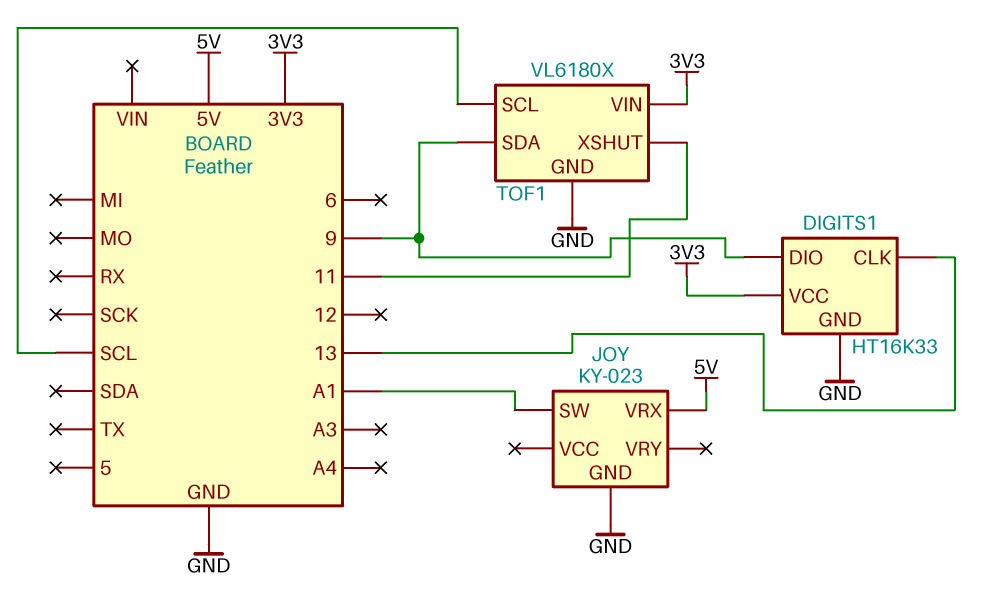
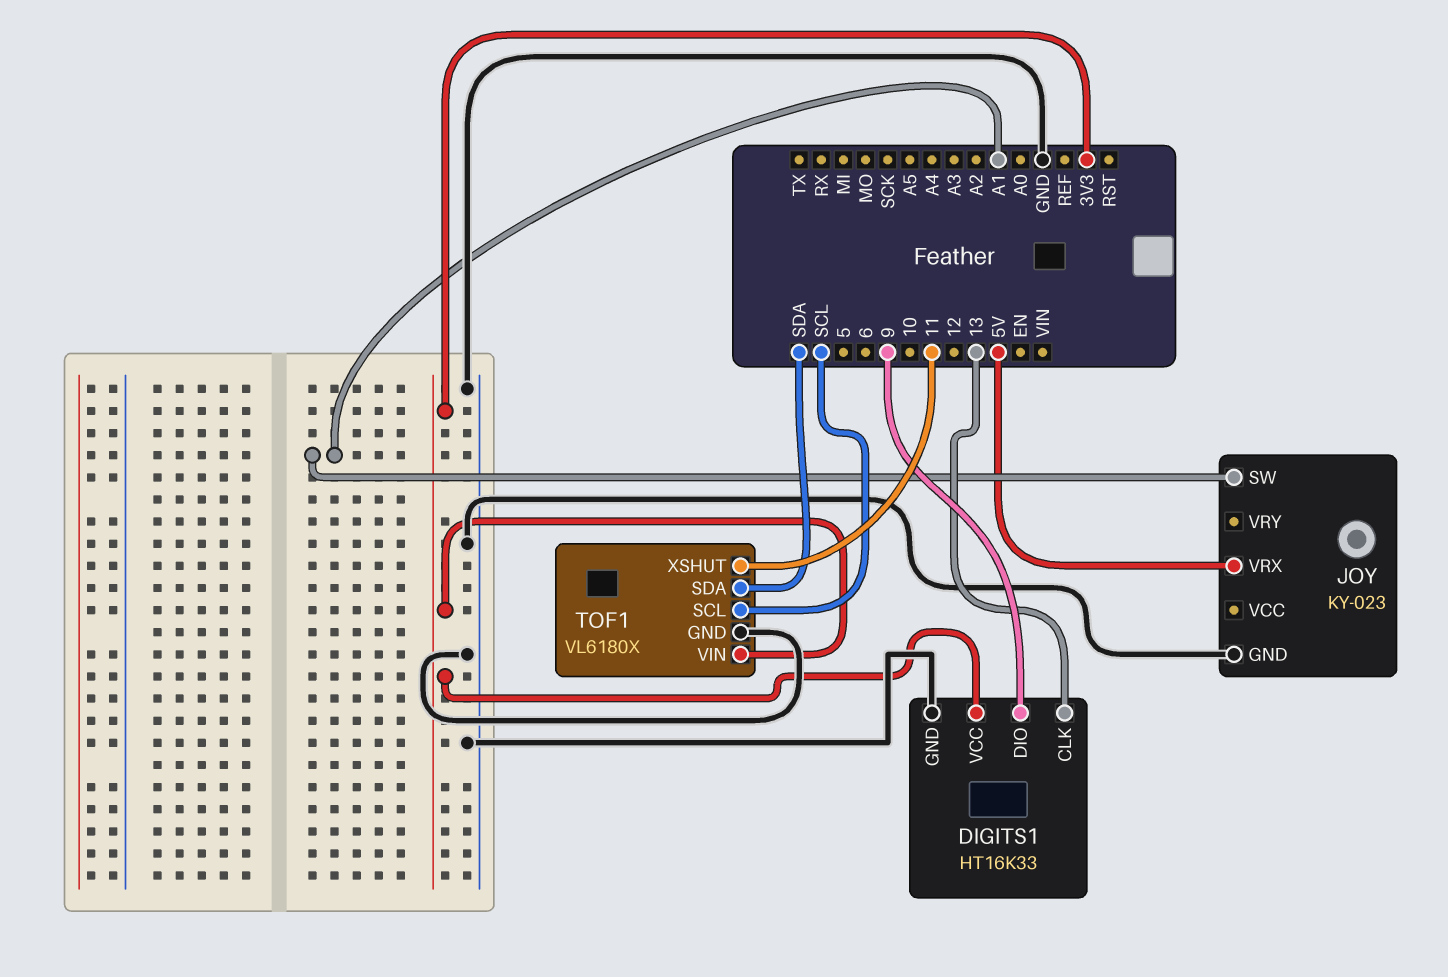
TOF1 pin SDA: 9 -> SDA

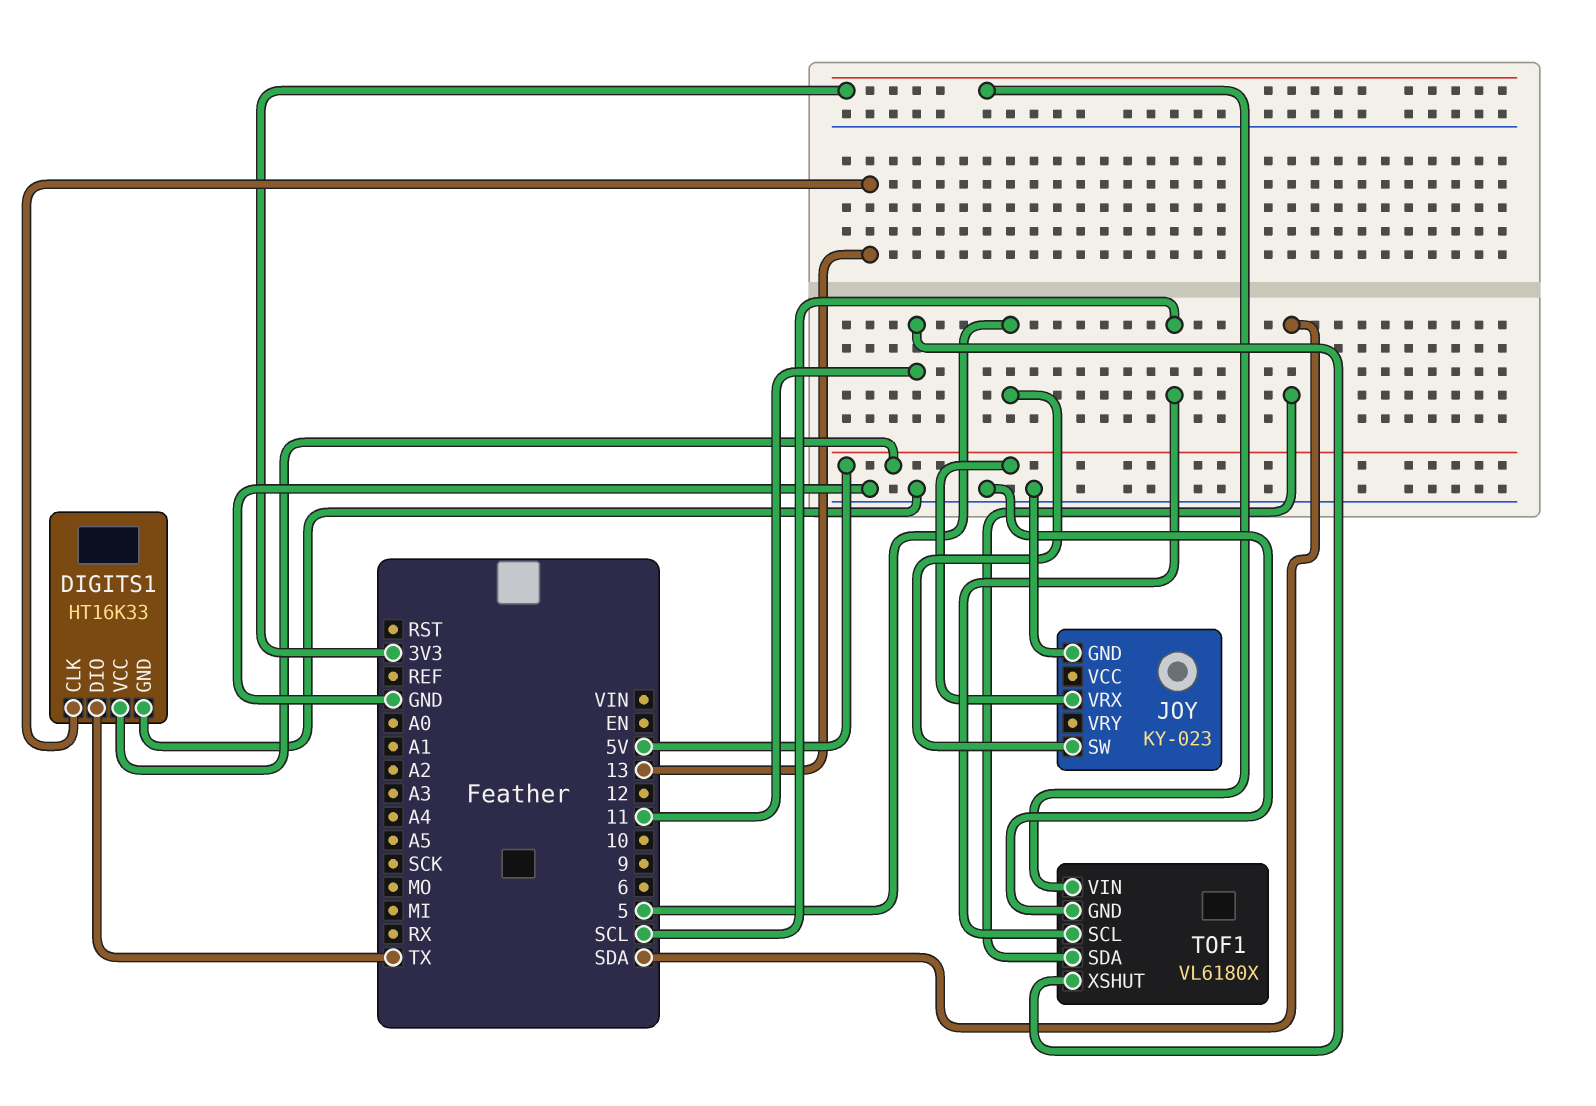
DIGITS1 pin DIO: 9 -> TX
DIGITS1 pin VCC: 3V3 -> 5V
JOY pin SW: A1 -> 5

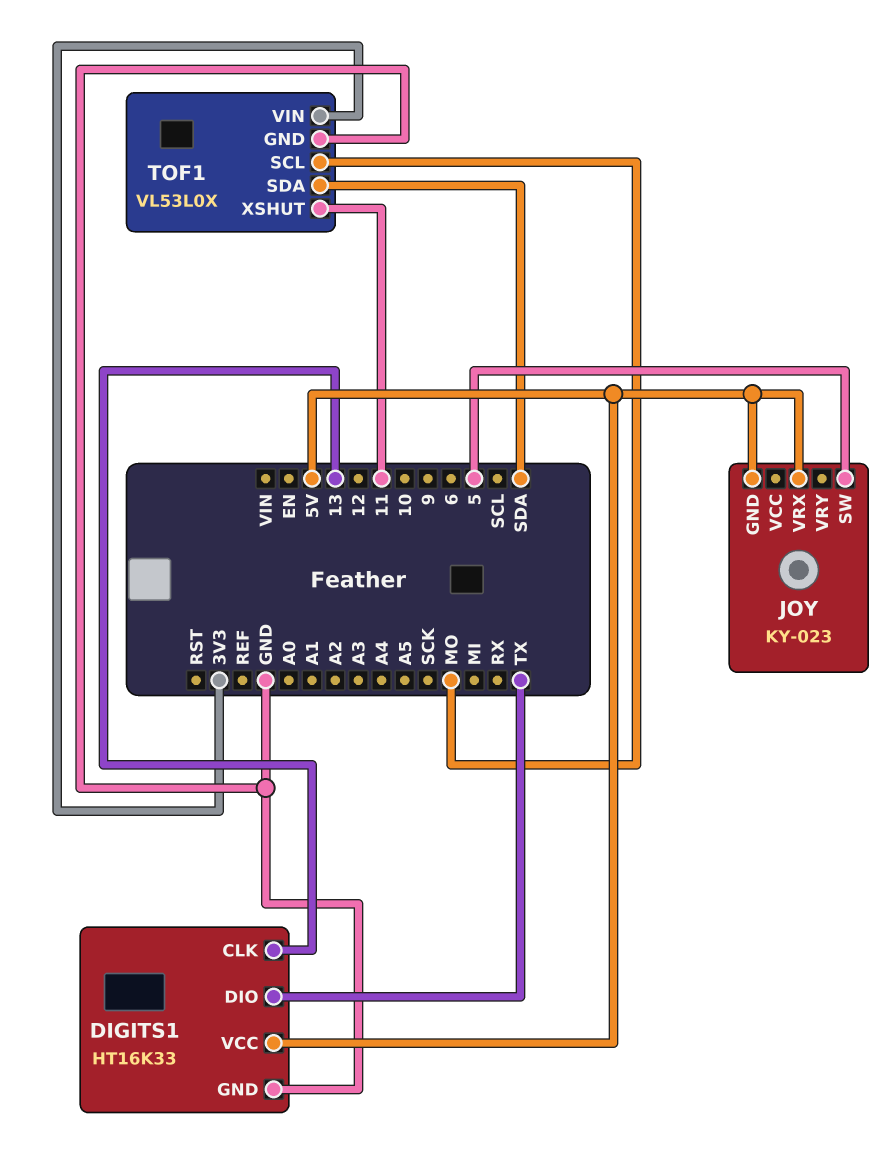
JOY pin GND: GND -> 5V
TOF1: VL6180X -> VL53L0X
TOF1 pin SCL: SCL -> MO

